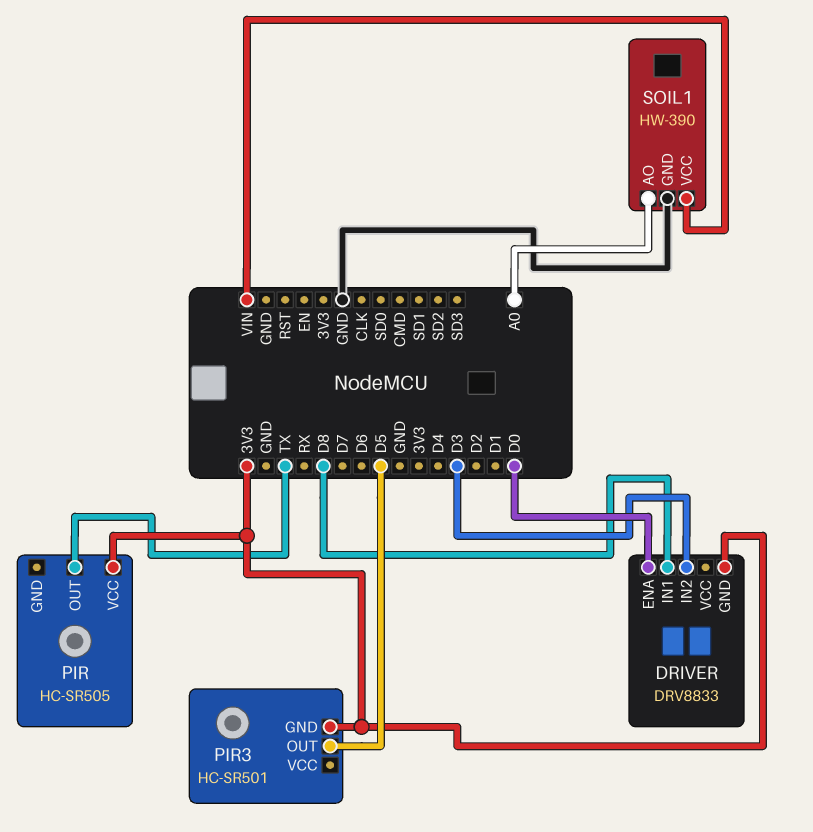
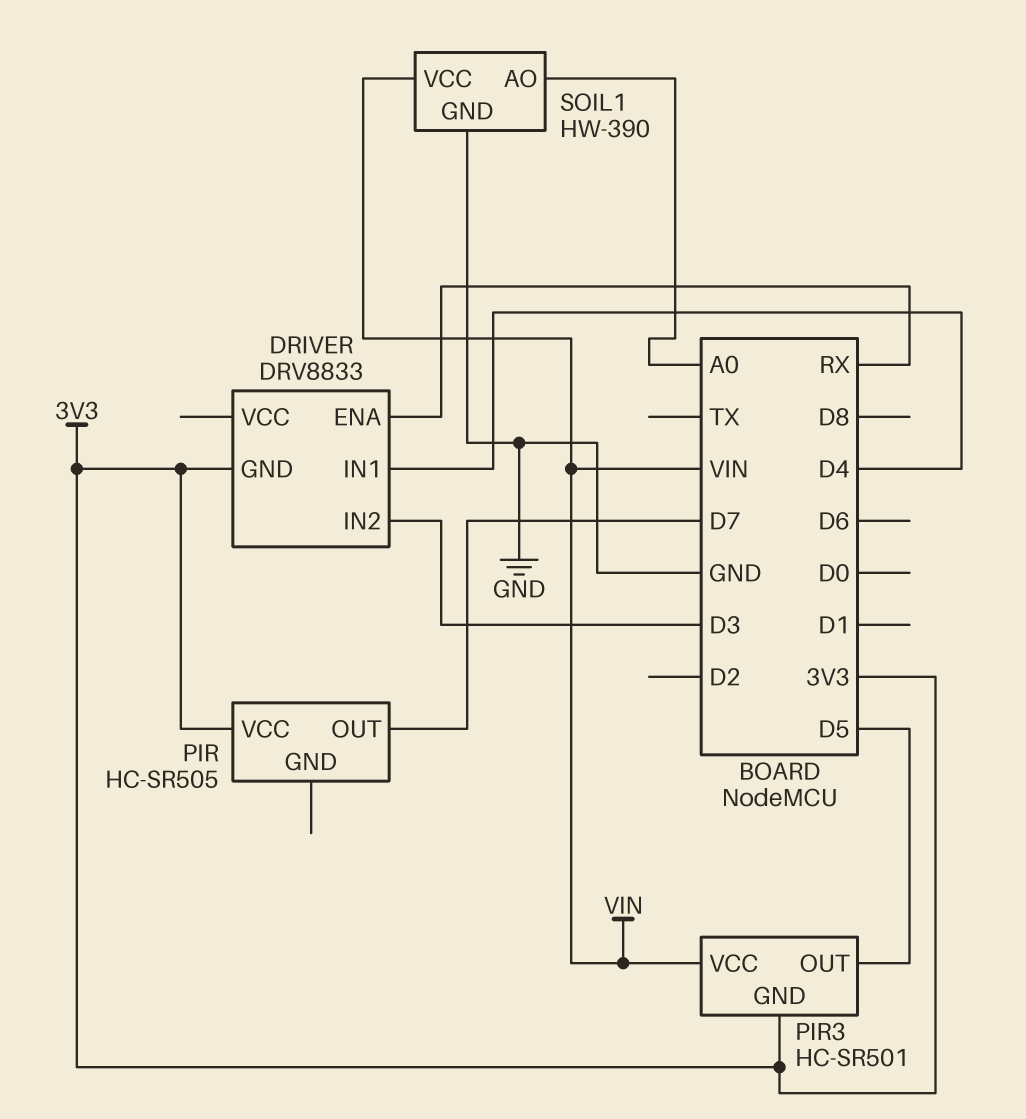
DRIVER pin ENA: D0 -> RX
DRIVER pin IN1: D8 -> D4
PIR pin OUT: TX -> D7
PIR3 pin VCC: none -> VIN

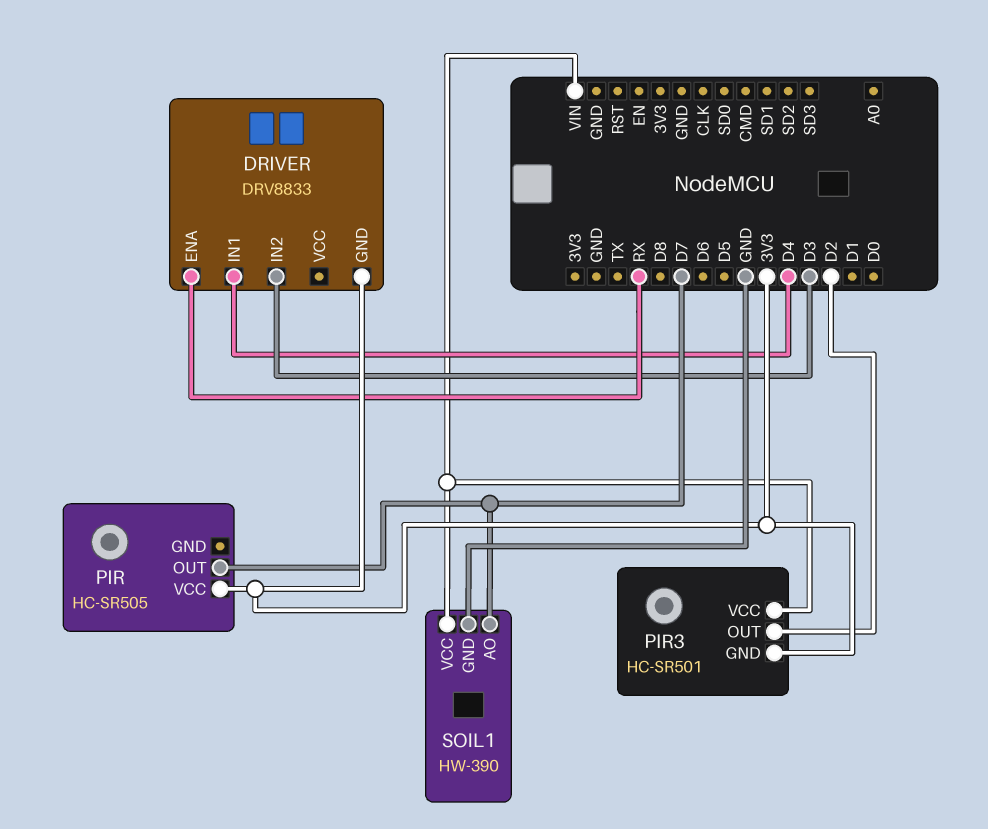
PIR3 pin OUT: D5 -> D2
SOIL1 pin AO: A0 -> D7

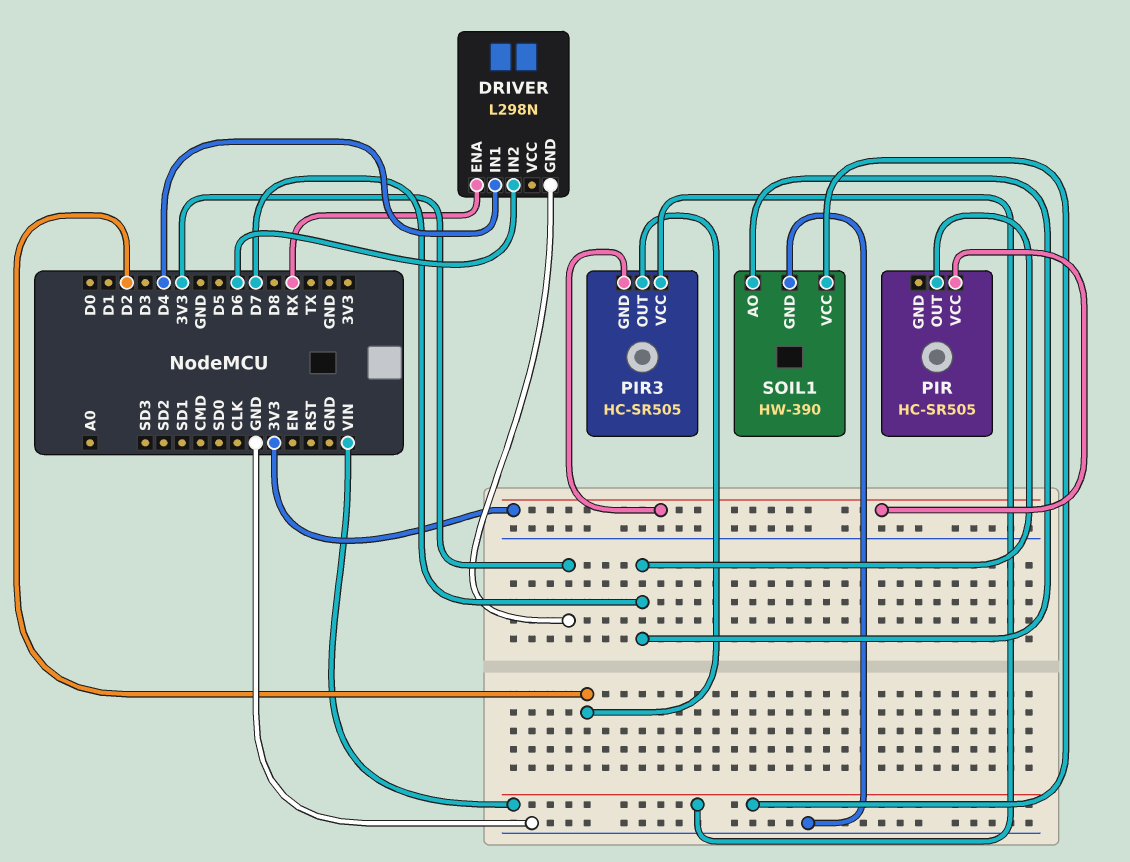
DRIVER: DRV8833 -> L298N
DRIVER pin IN2: D3 -> D6
PIR3: HC-SR501 -> HC-SR505

